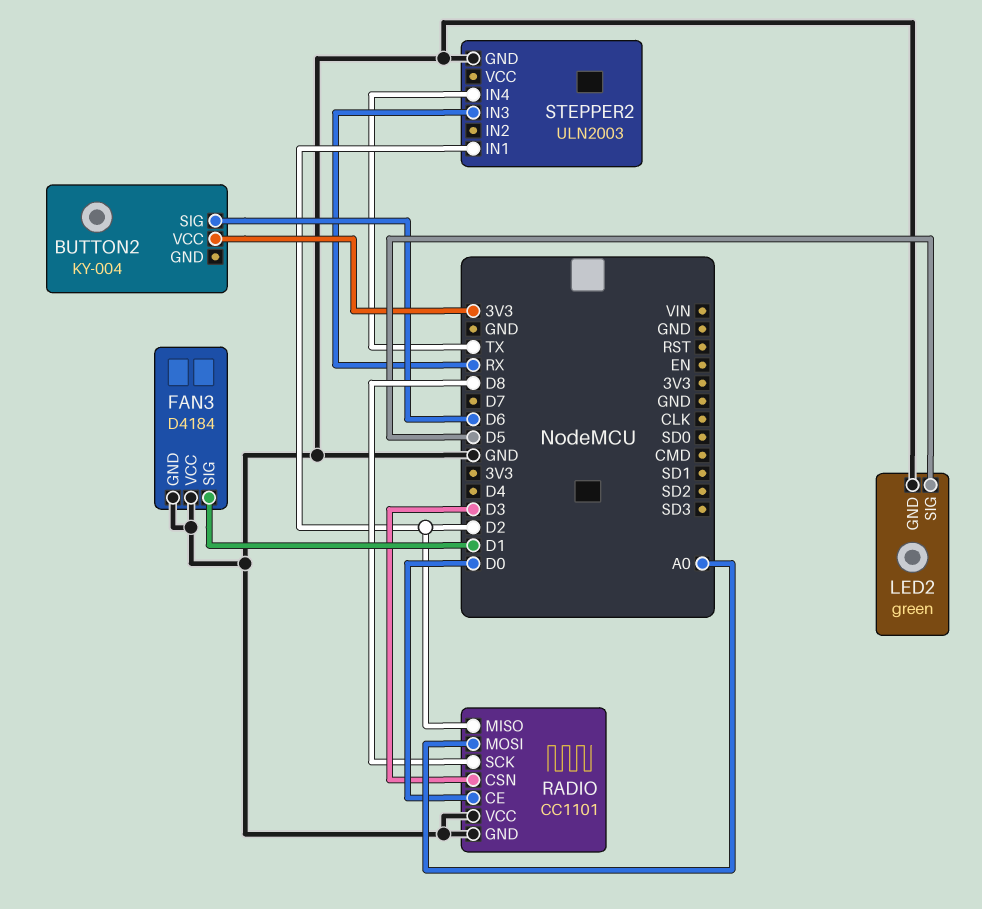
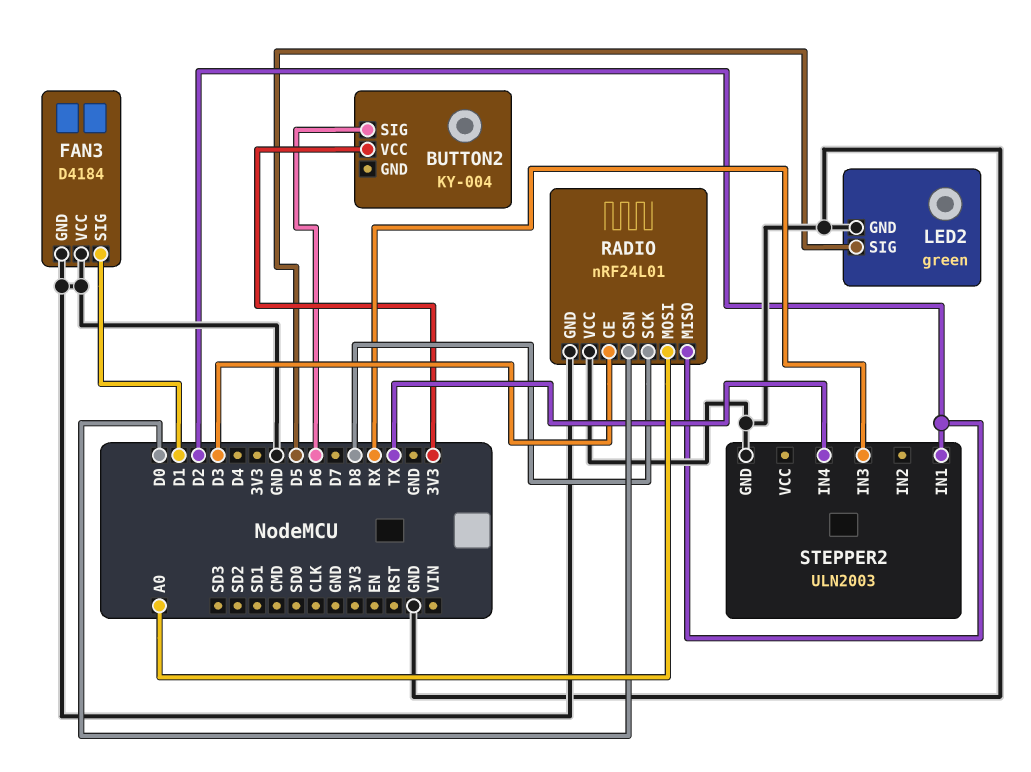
RADIO: CC1101 -> nRF24L01
RADIO pin CE: D0 -> D3
RADIO pin CSN: D3 -> D0

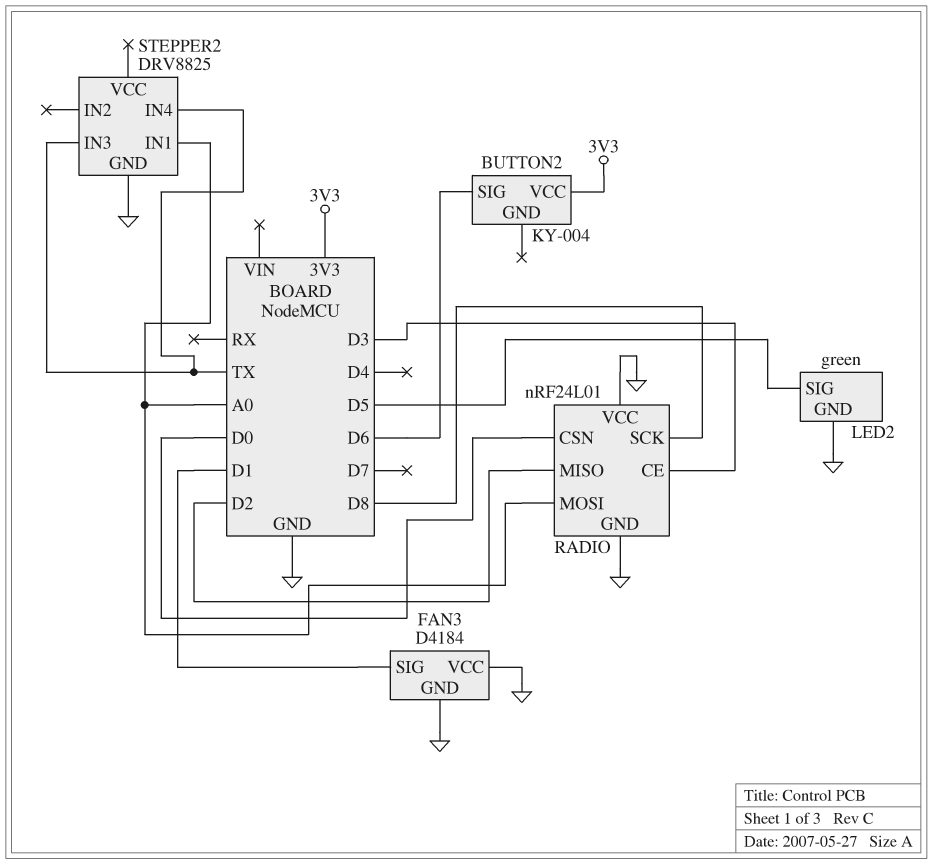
STEPPER2: ULN2003 -> DRV8825
STEPPER2 pin IN1: D2 -> A0
STEPPER2 pin IN3: RX -> TX

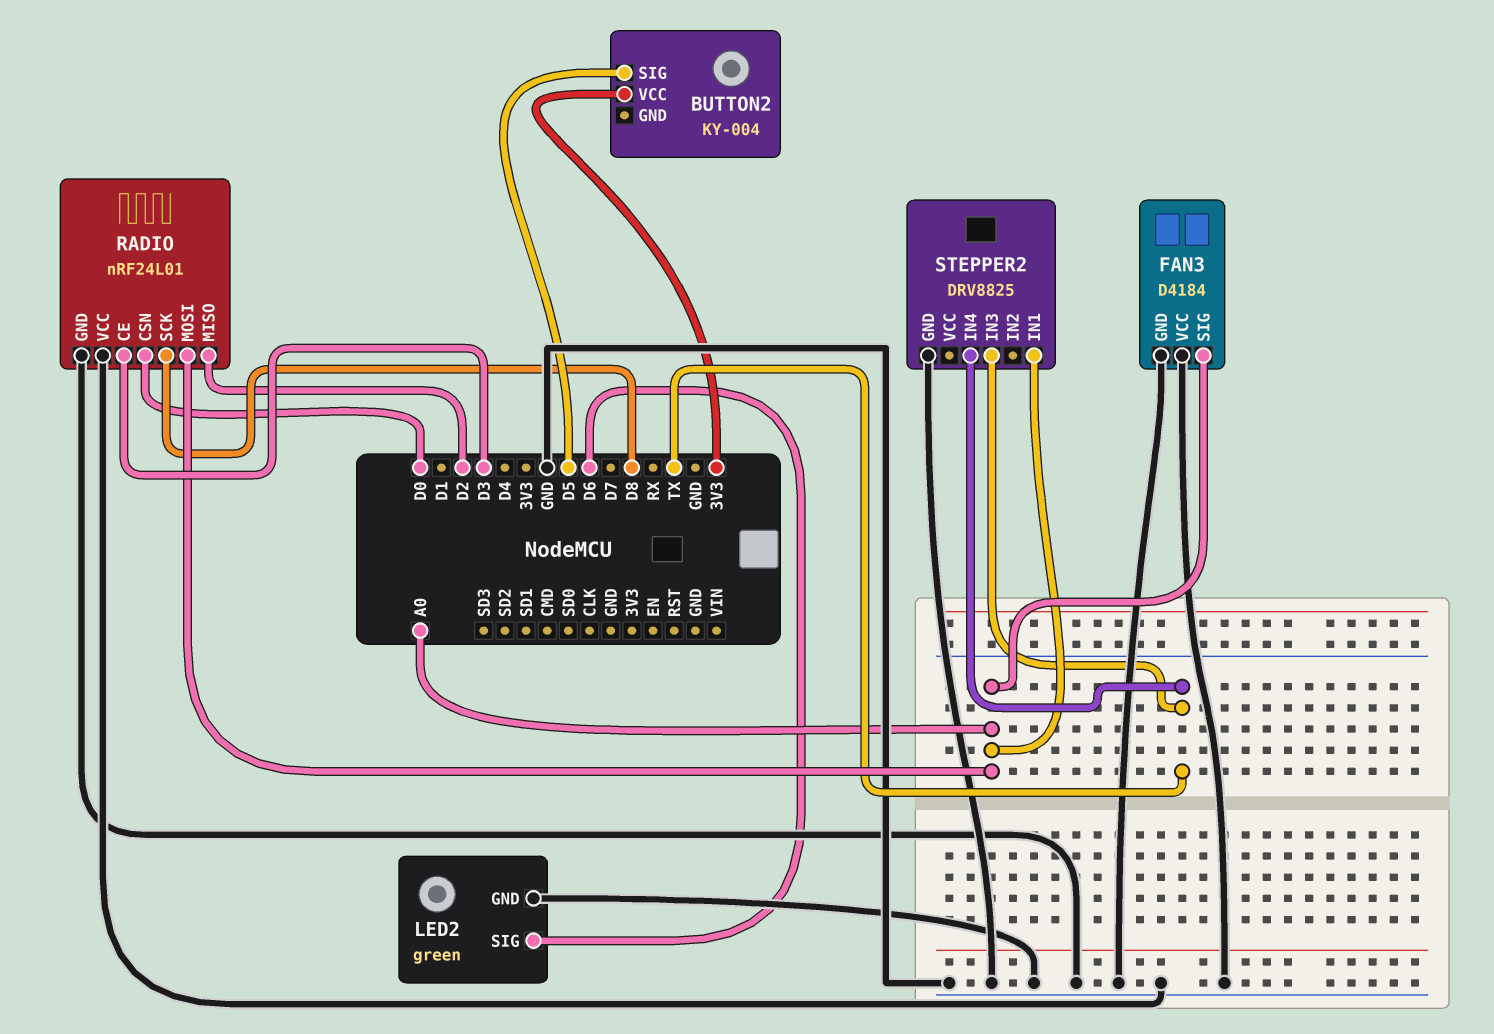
BUTTON2 pin SIG: D6 -> D5
FAN3 pin SIG: D1 -> A0
LED2 pin SIG: D5 -> D6

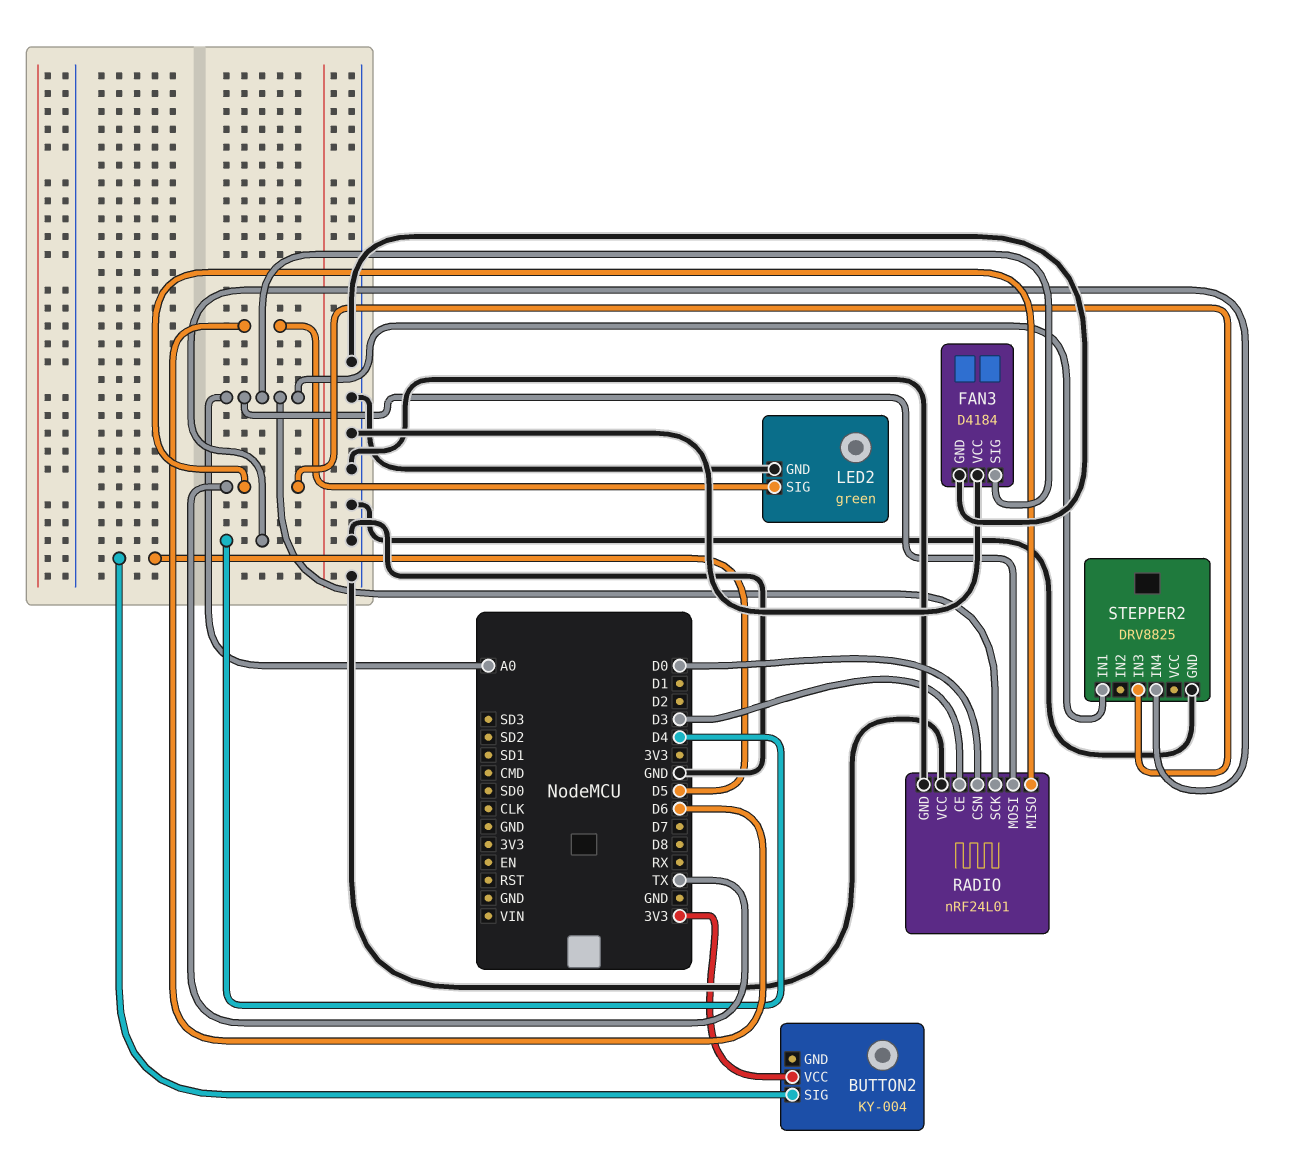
RADIO pin MISO: D2 -> TX
RADIO pin SCK: D8 -> A0
STEPPER2 pin IN4: TX -> D4

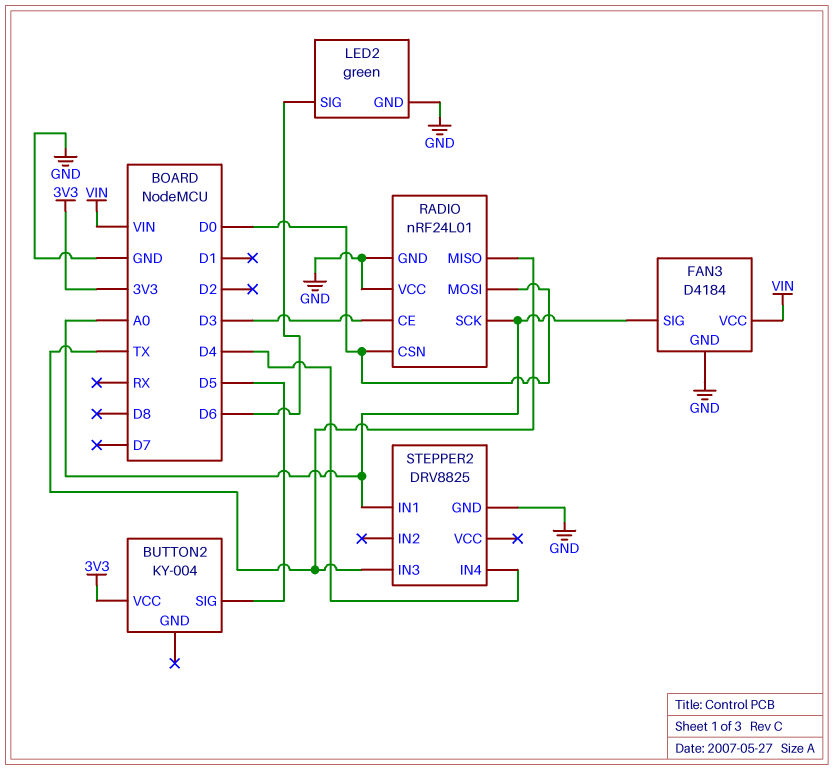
FAN3 pin VCC: GND -> VIN
RADIO pin MOSI: A0 -> D0

